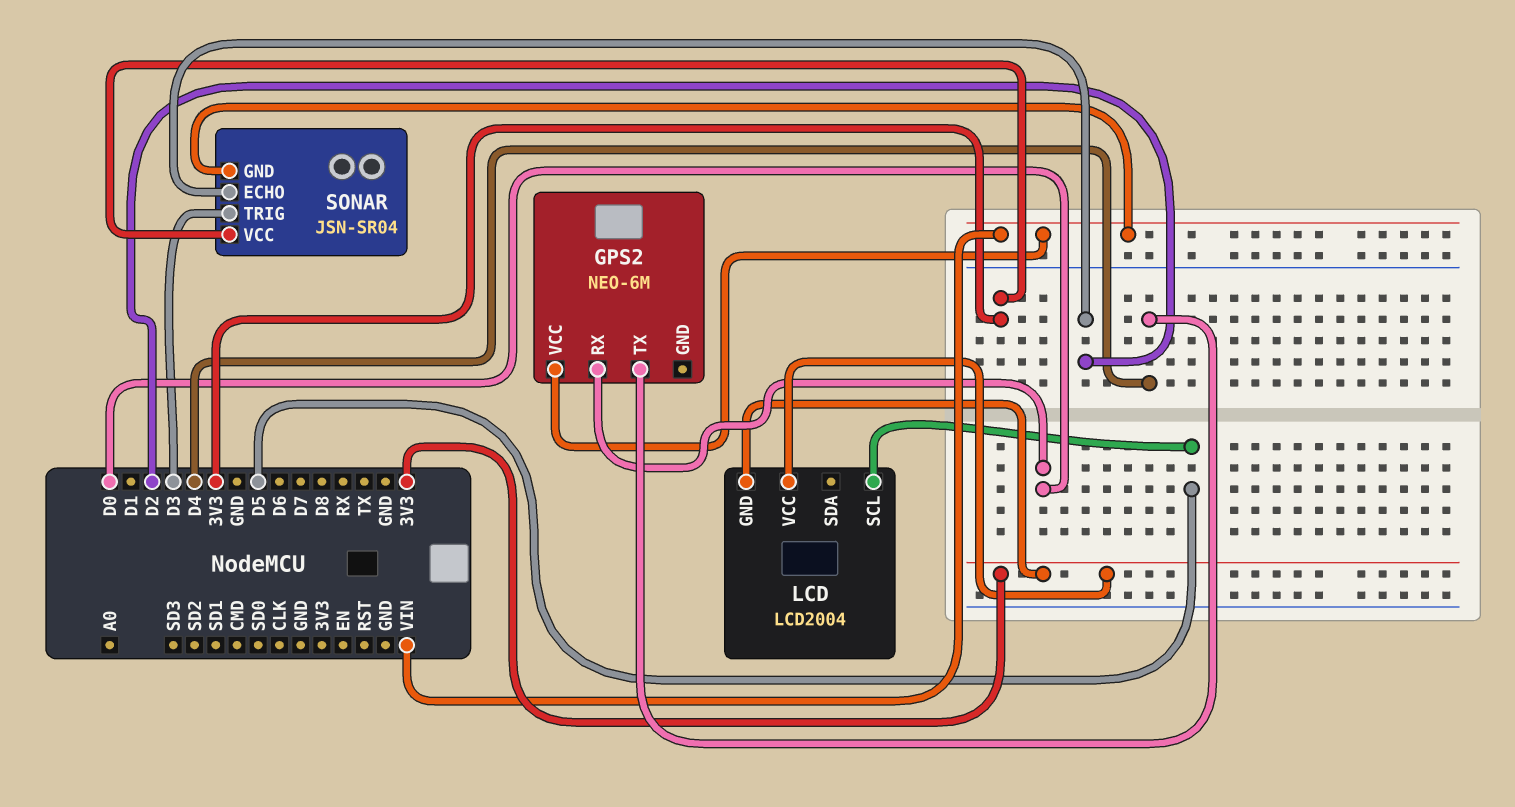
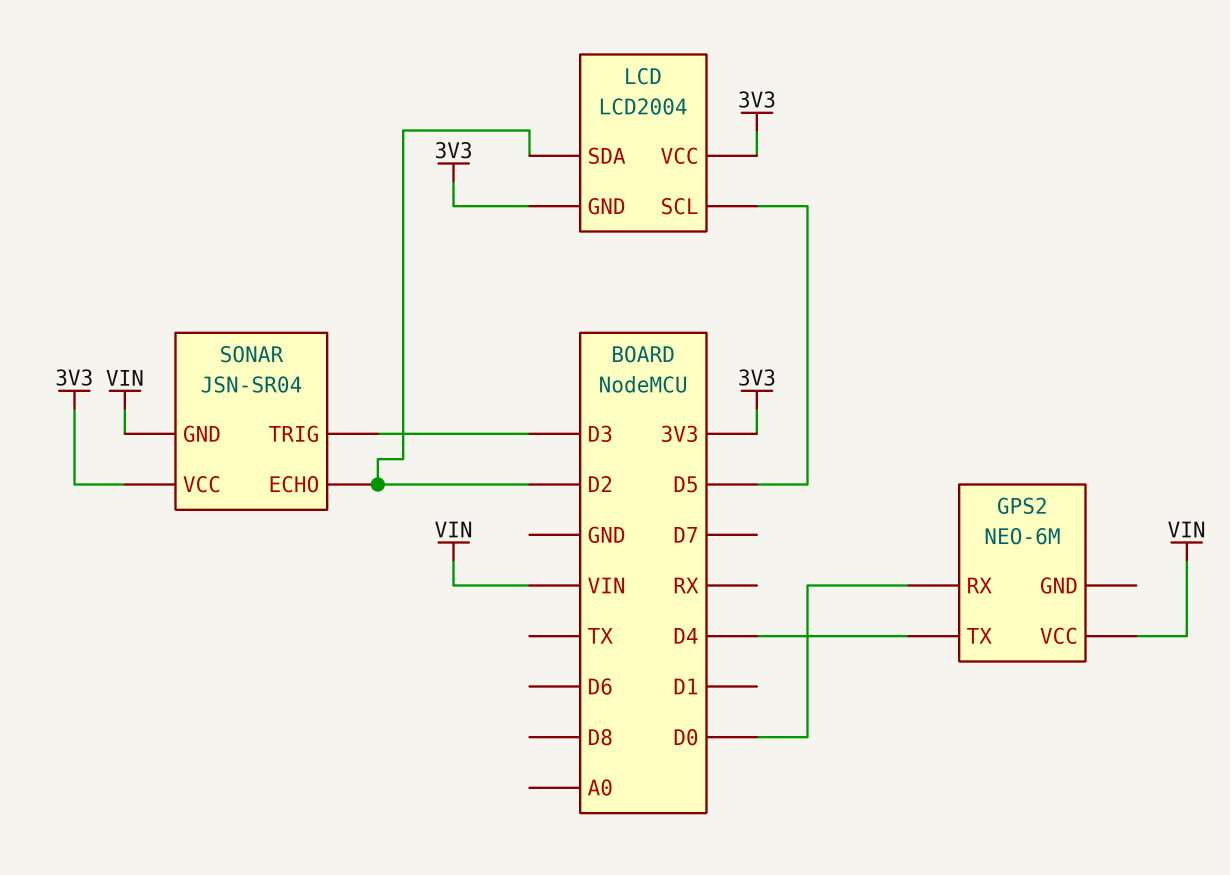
LCD pin SDA: none -> D2

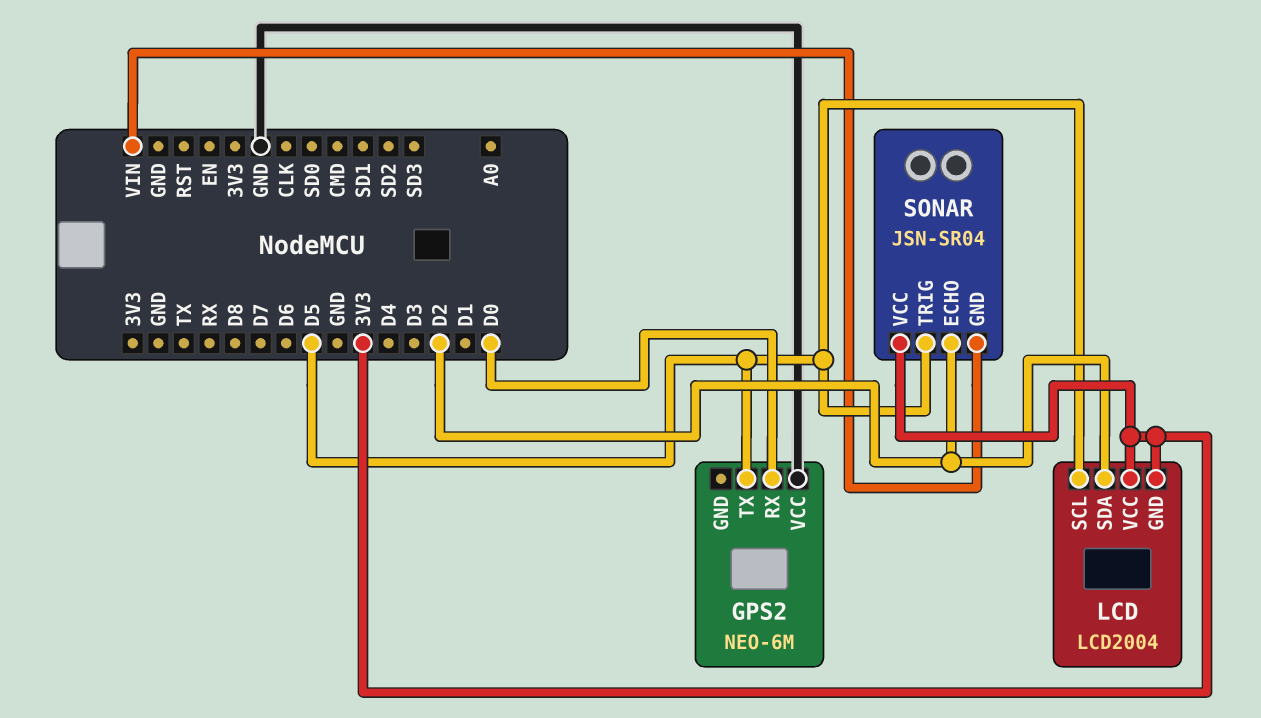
GPS2 pin TX: D4 -> D5
GPS2 pin VCC: VIN -> GND
SONAR pin TRIG: D3 -> D5

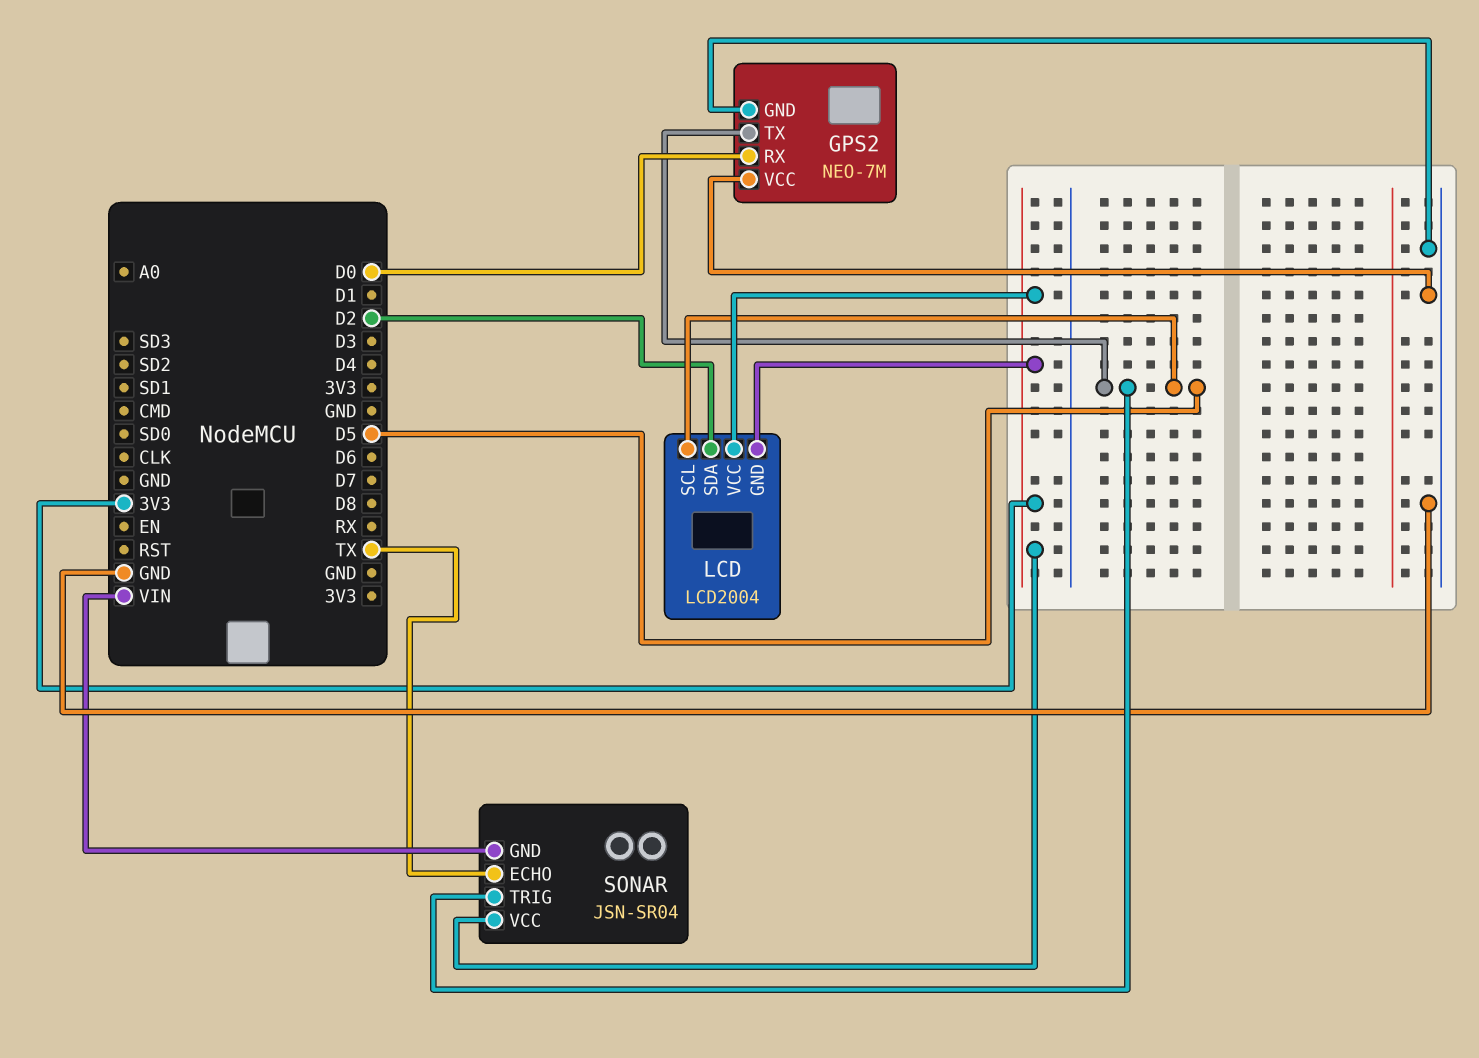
GPS2: NEO-6M -> NEO-7M
GPS2 pin GND: none -> GND
SONAR pin ECHO: D2 -> TX

